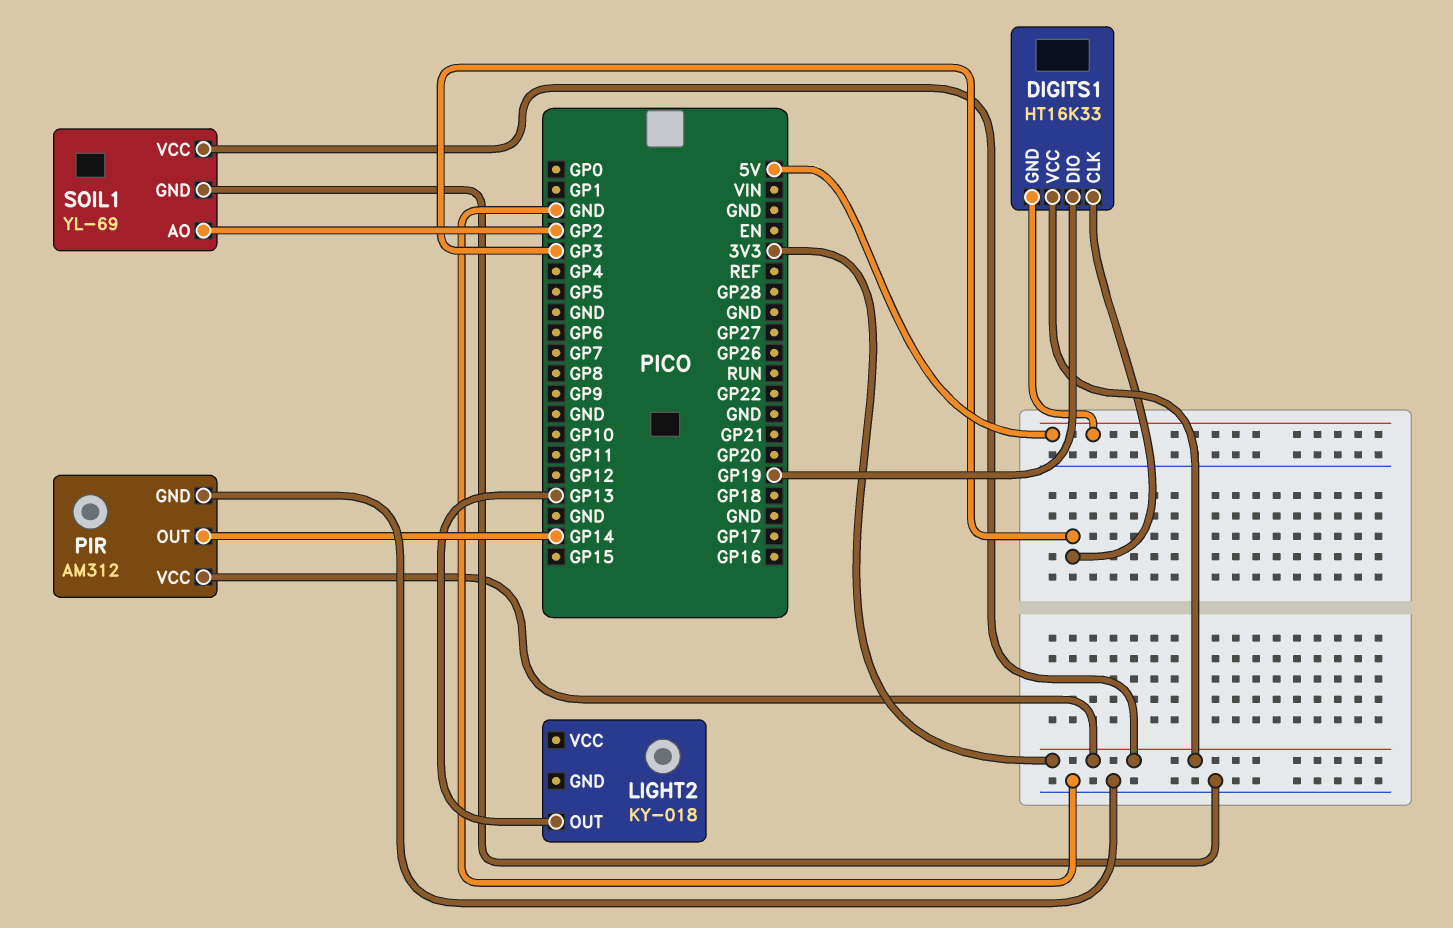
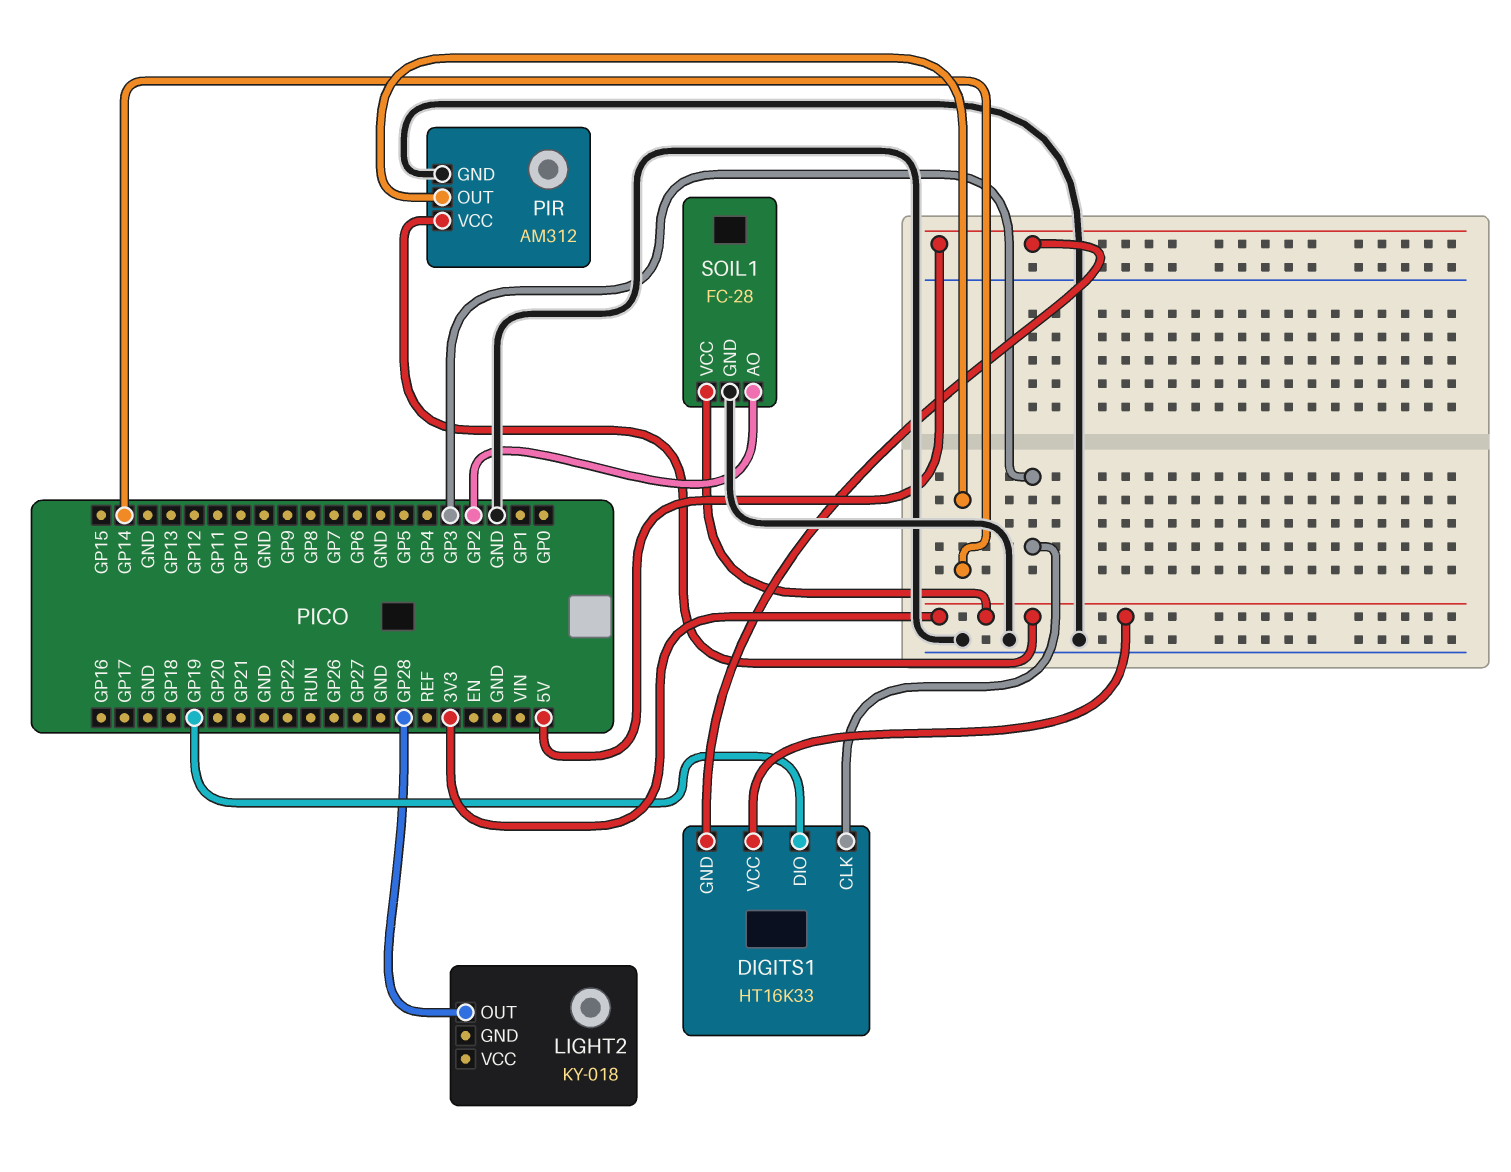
LIGHT2 pin OUT: GP13 -> GP28
SOIL1: YL-69 -> FC-28

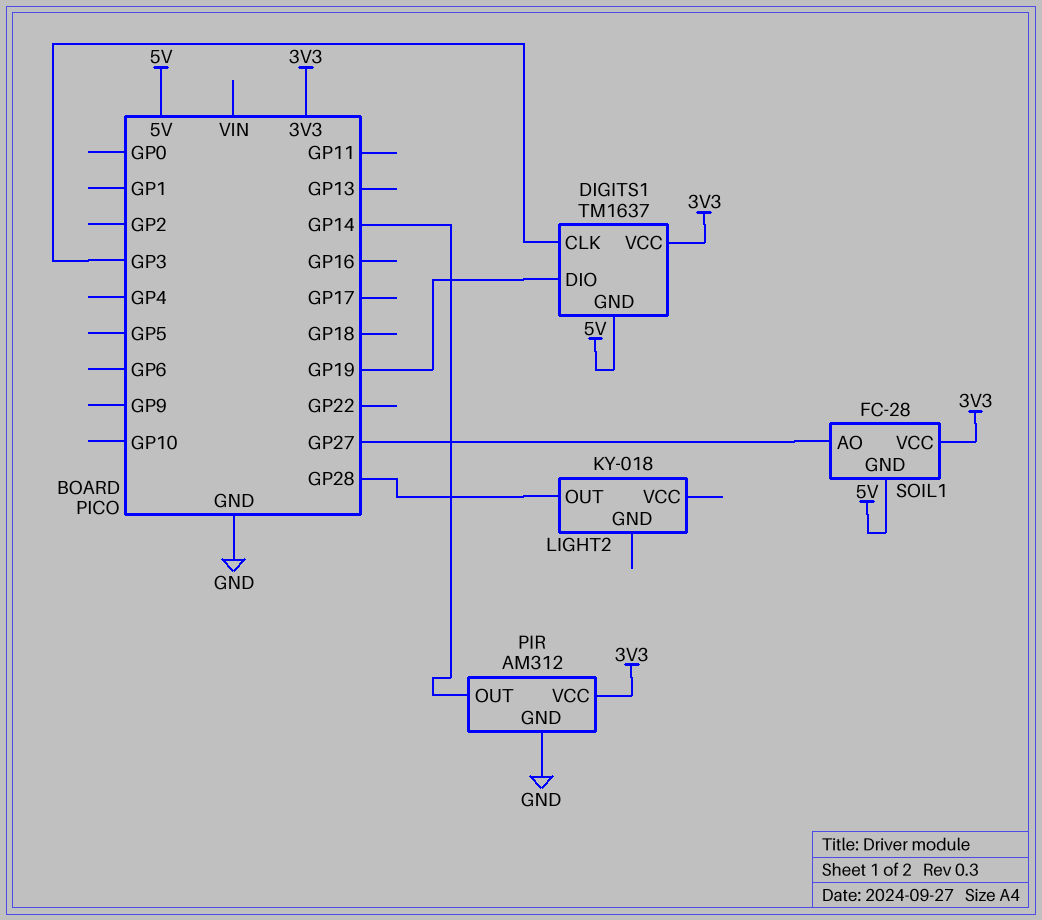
DIGITS1: HT16K33 -> TM1637
SOIL1 pin AO: GP2 -> GP27
SOIL1 pin GND: GND -> 5V

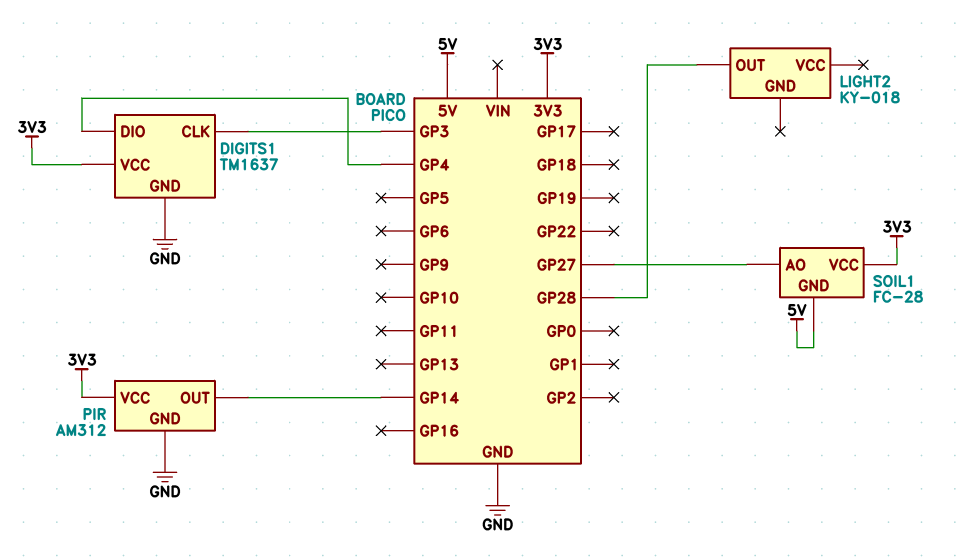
DIGITS1 pin DIO: GP19 -> GP4
DIGITS1 pin GND: 5V -> GND

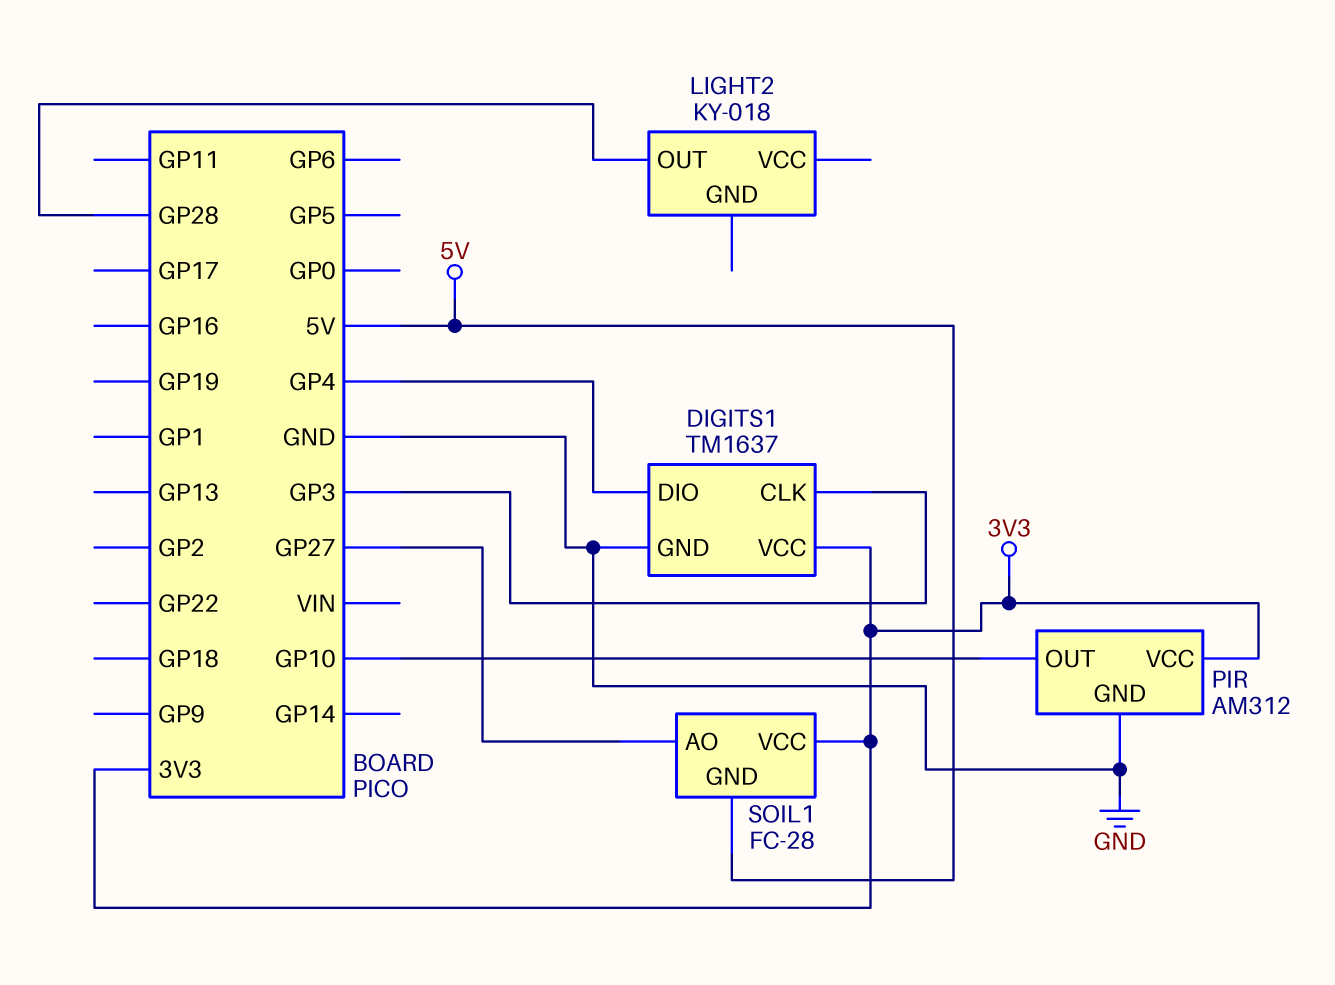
PIR pin OUT: GP14 -> GP10

